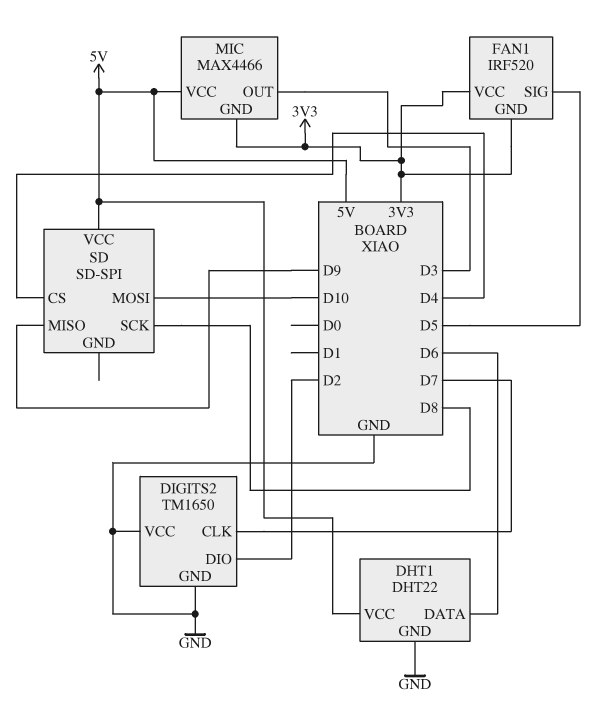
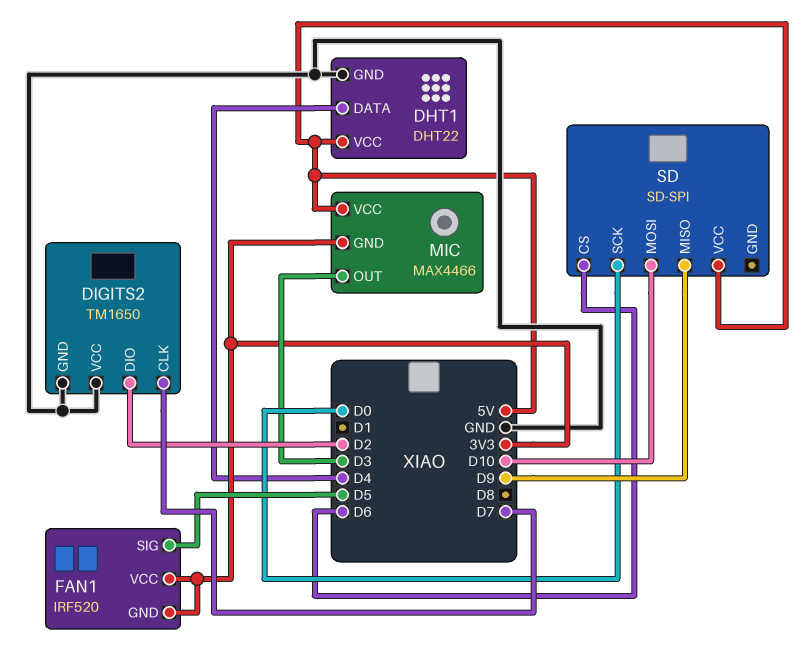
DHT1 pin DATA: D6 -> D4
SD pin CS: D4 -> D6
SD pin SCK: D8 -> D0

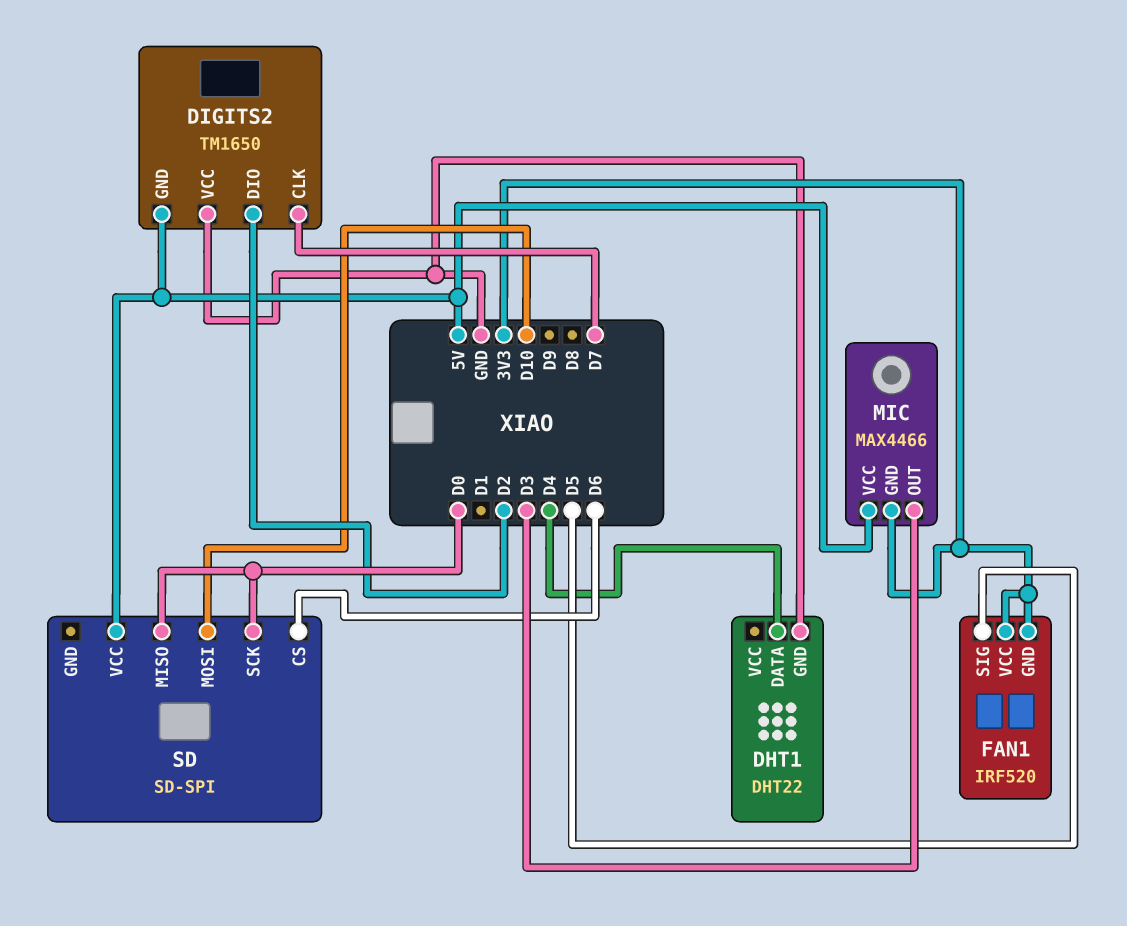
DHT1 pin VCC: 5V -> none
DIGITS2 pin GND: GND -> 5V
SD pin MISO: D9 -> D0

